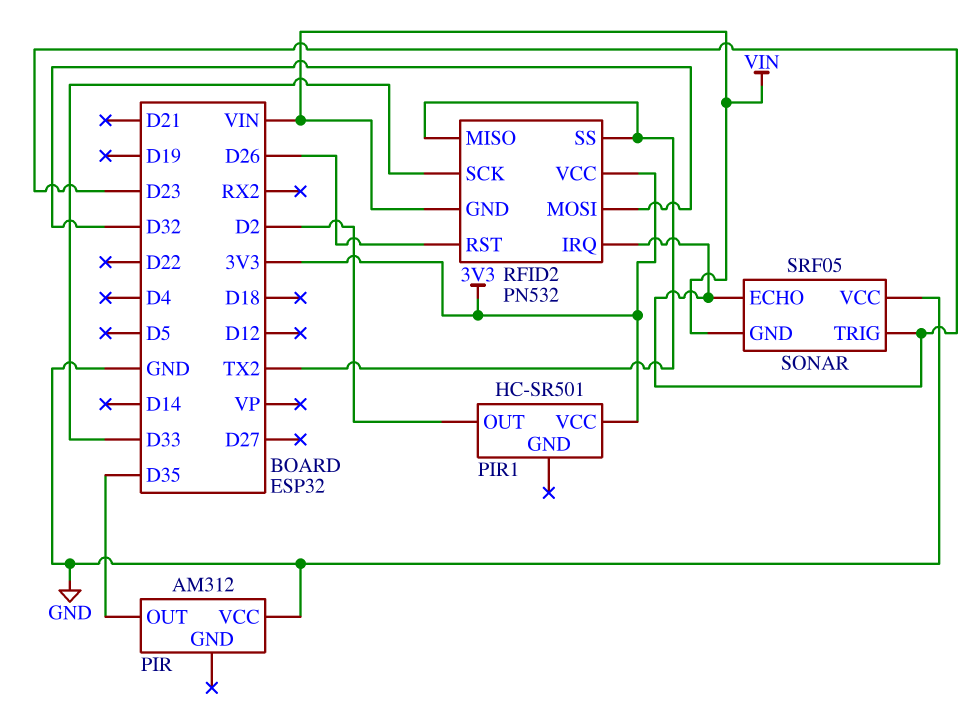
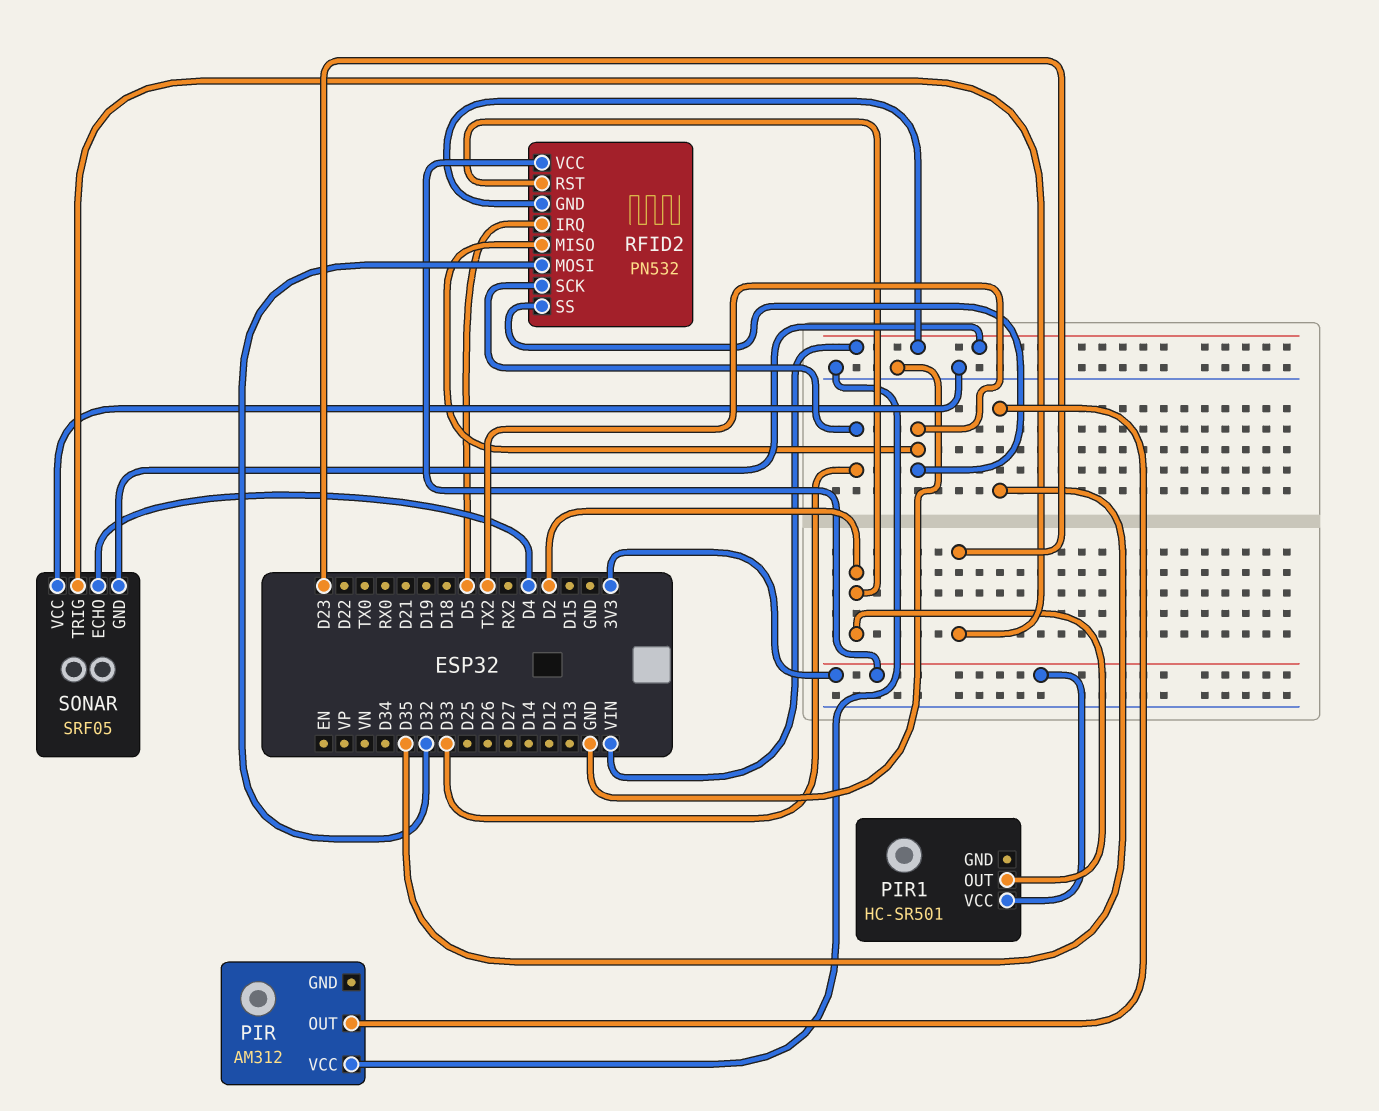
RFID2 pin IRQ: D23 -> D5
RFID2 pin RST: D26 -> D2
SONAR pin ECHO: D23 -> D4

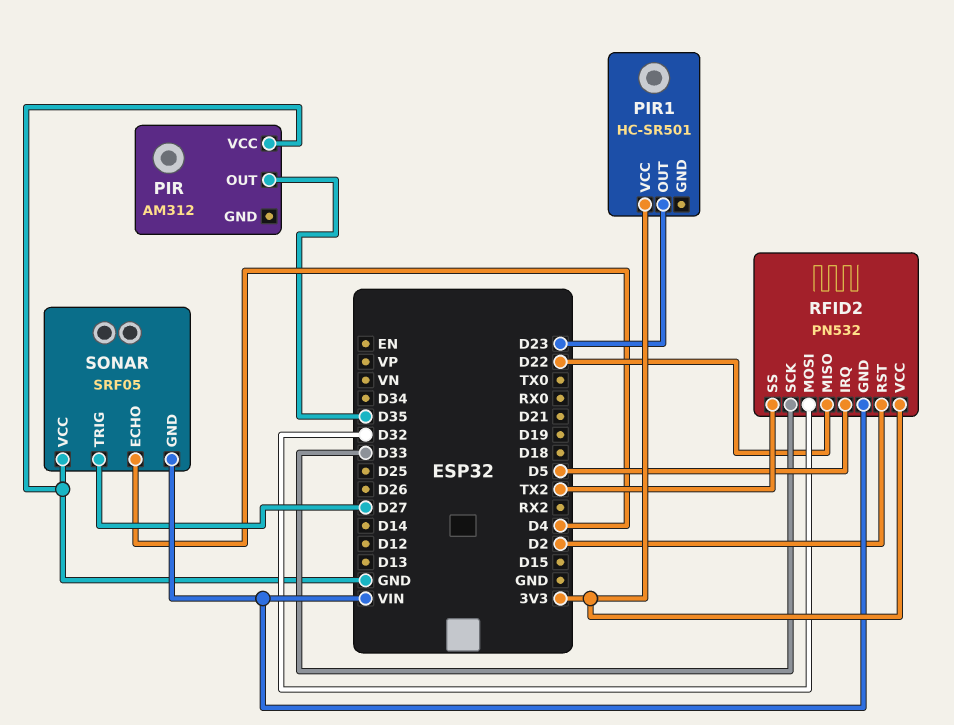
PIR1 pin OUT: D2 -> D23
RFID2 pin MISO: TX2 -> D22
SONAR pin TRIG: D23 -> D27

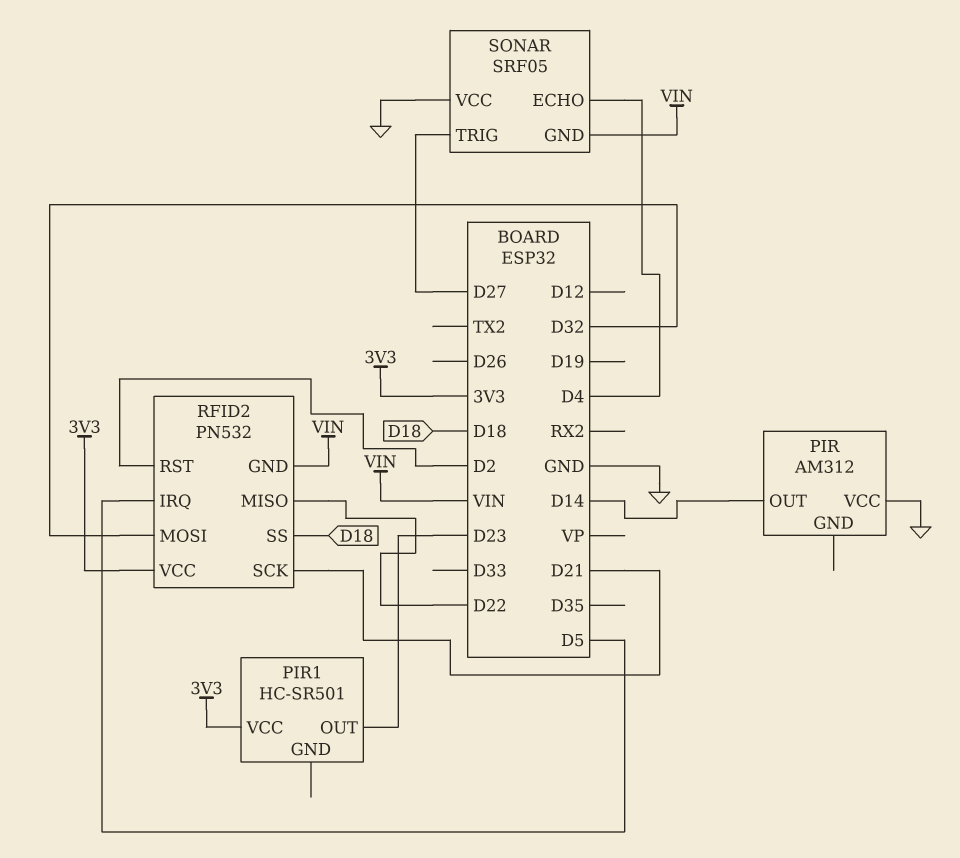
PIR pin OUT: D35 -> D14
RFID2 pin SCK: D33 -> D21
RFID2 pin SS: TX2 -> D18

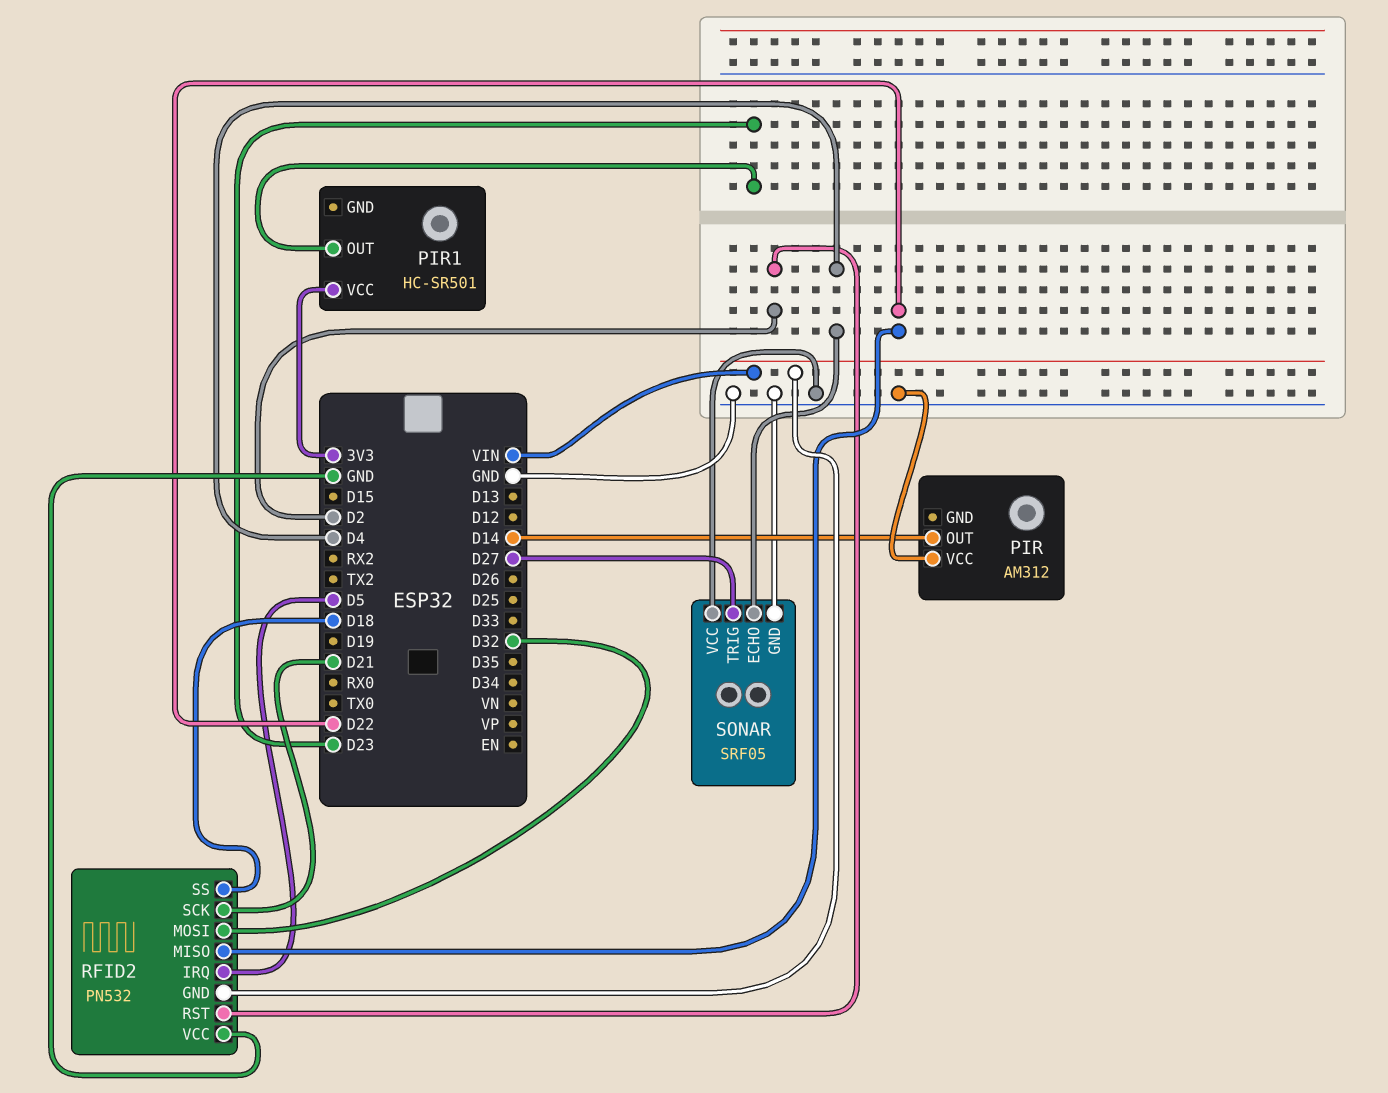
RFID2 pin VCC: 3V3 -> GND
SONAR pin GND: VIN -> GND

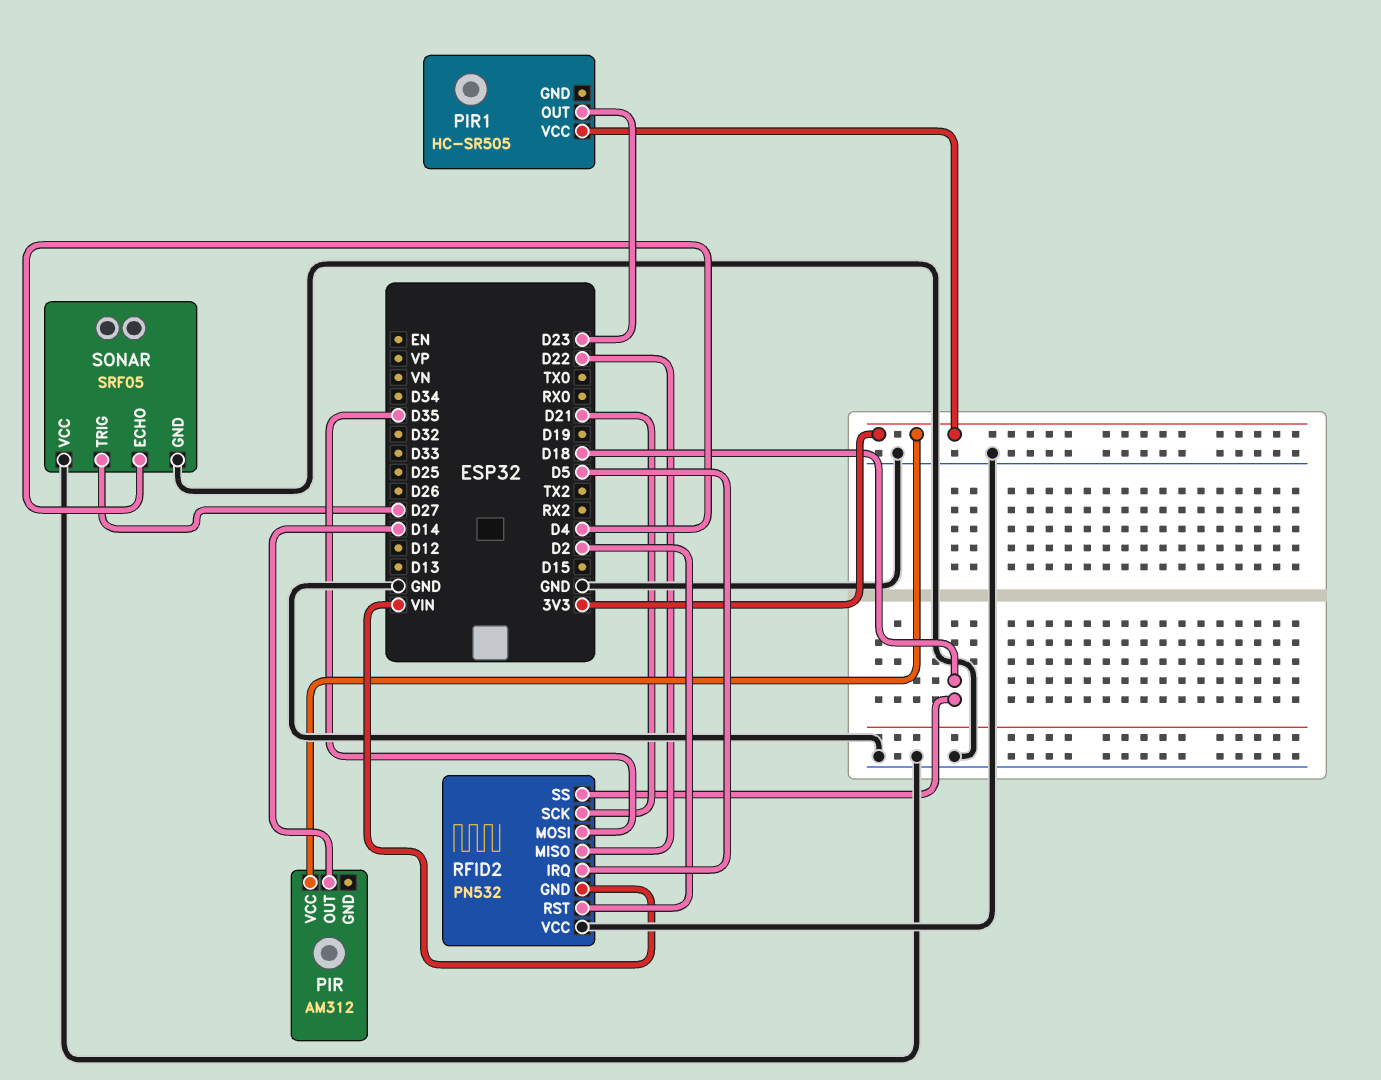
PIR pin VCC: GND -> 3V3
PIR1: HC-SR501 -> HC-SR505
RFID2 pin MOSI: D32 -> D35

